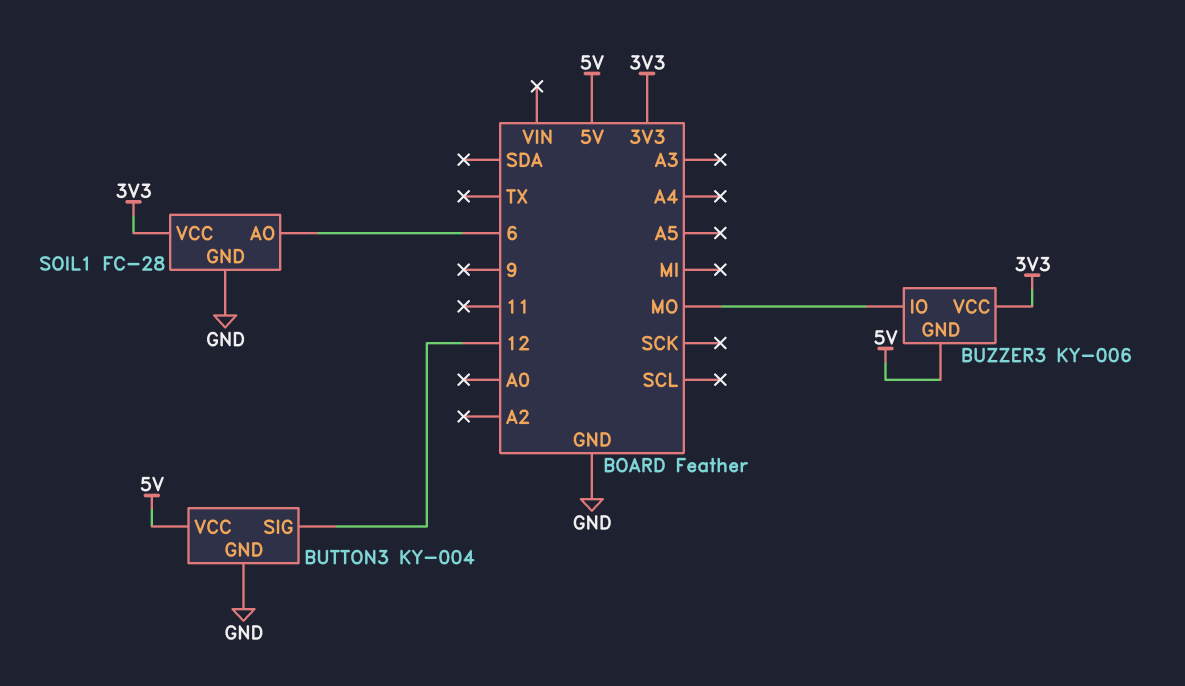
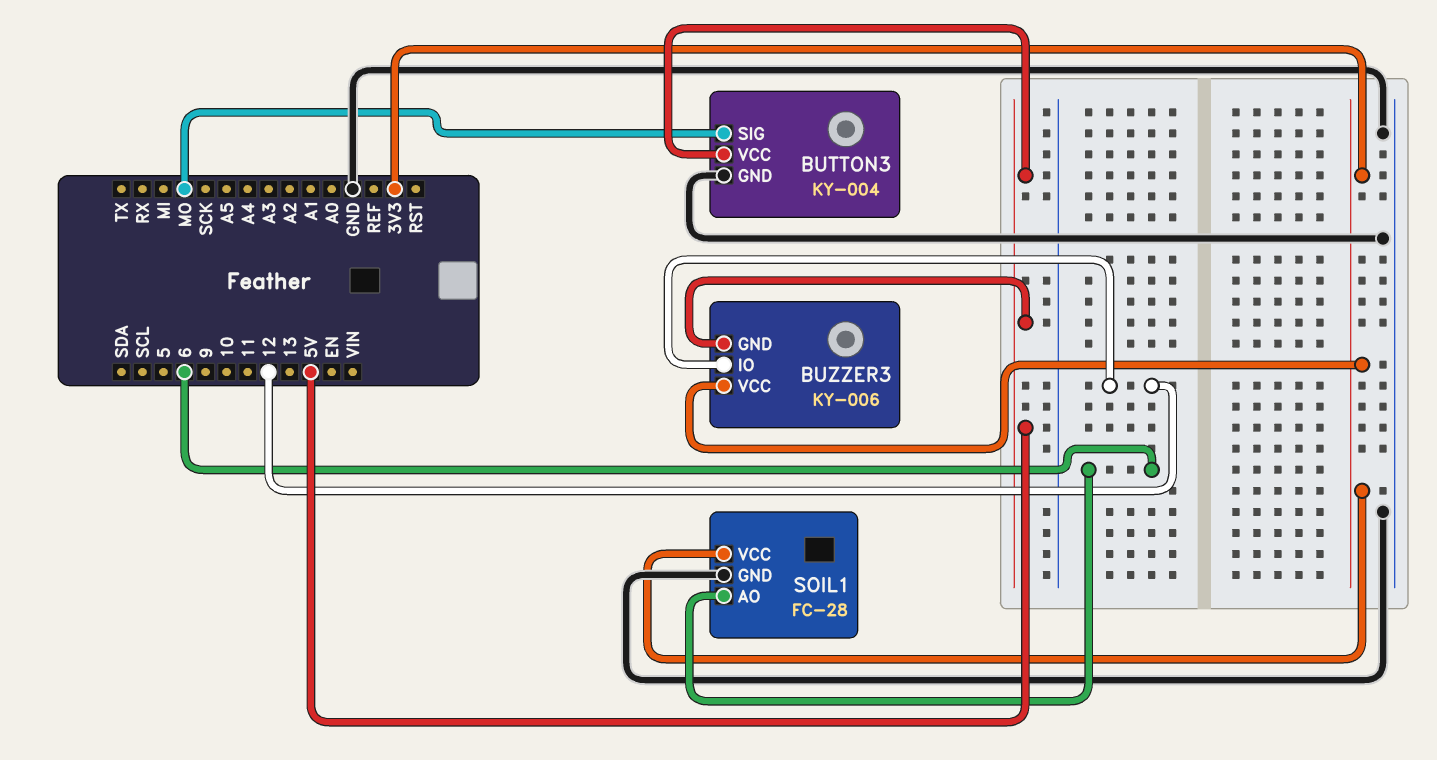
BUTTON3 pin SIG: 12 -> MO
BUZZER3 pin IO: MO -> 12

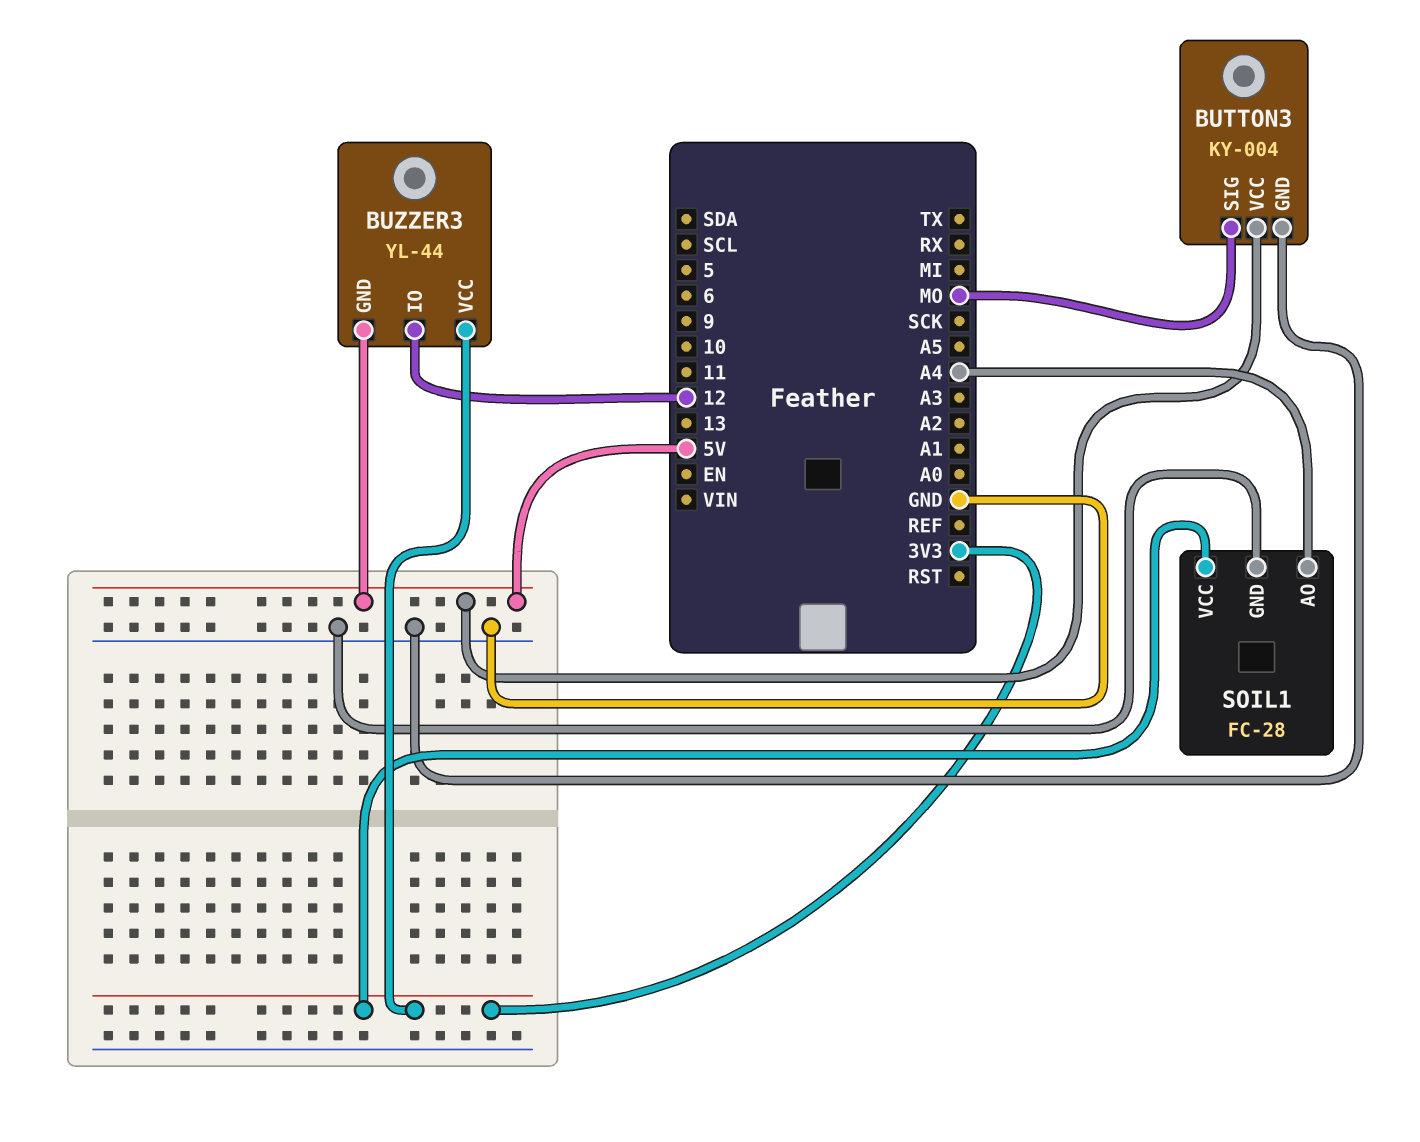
BUZZER3: KY-006 -> YL-44
SOIL1 pin AO: 6 -> A4

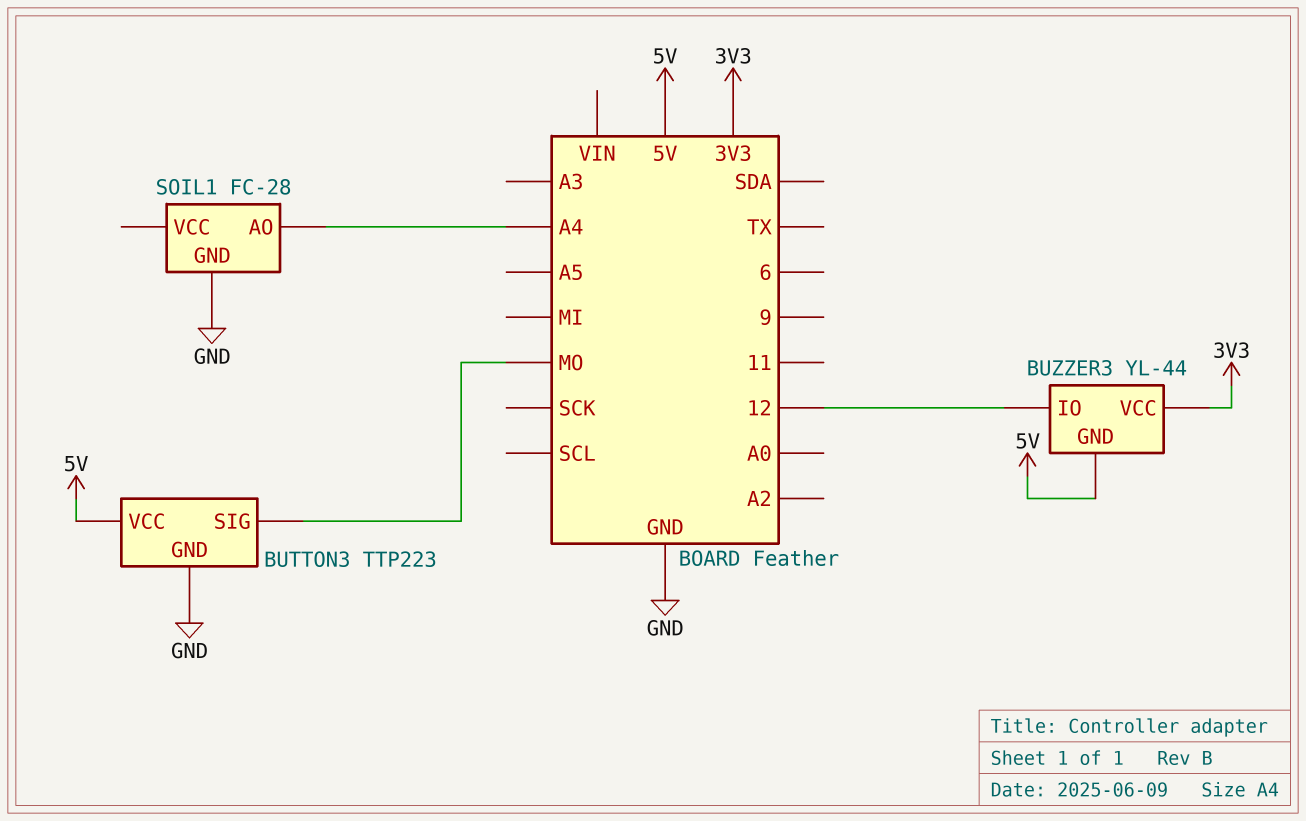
BUTTON3: KY-004 -> TTP223
SOIL1 pin VCC: 3V3 -> none

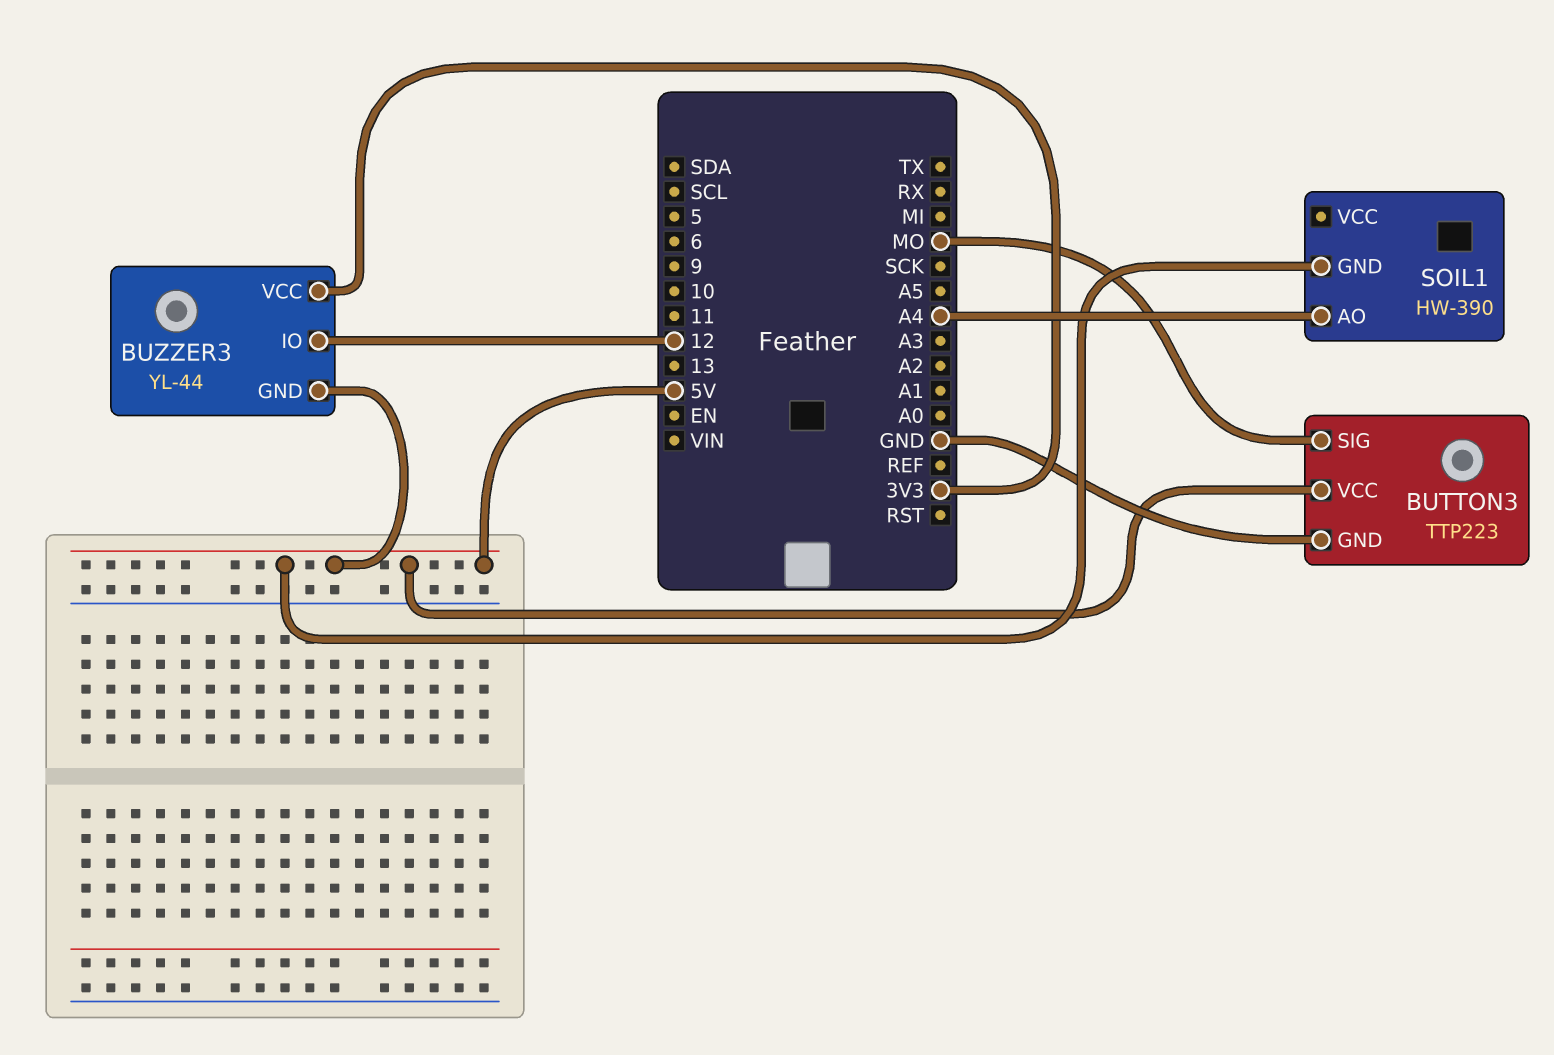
SOIL1: FC-28 -> HW-390
SOIL1 pin GND: GND -> 5V

